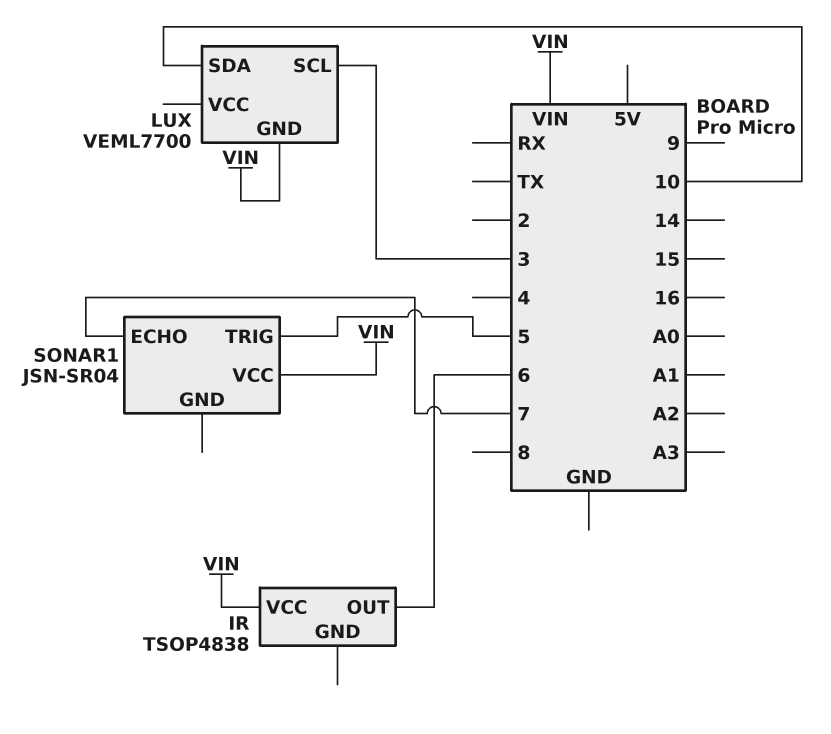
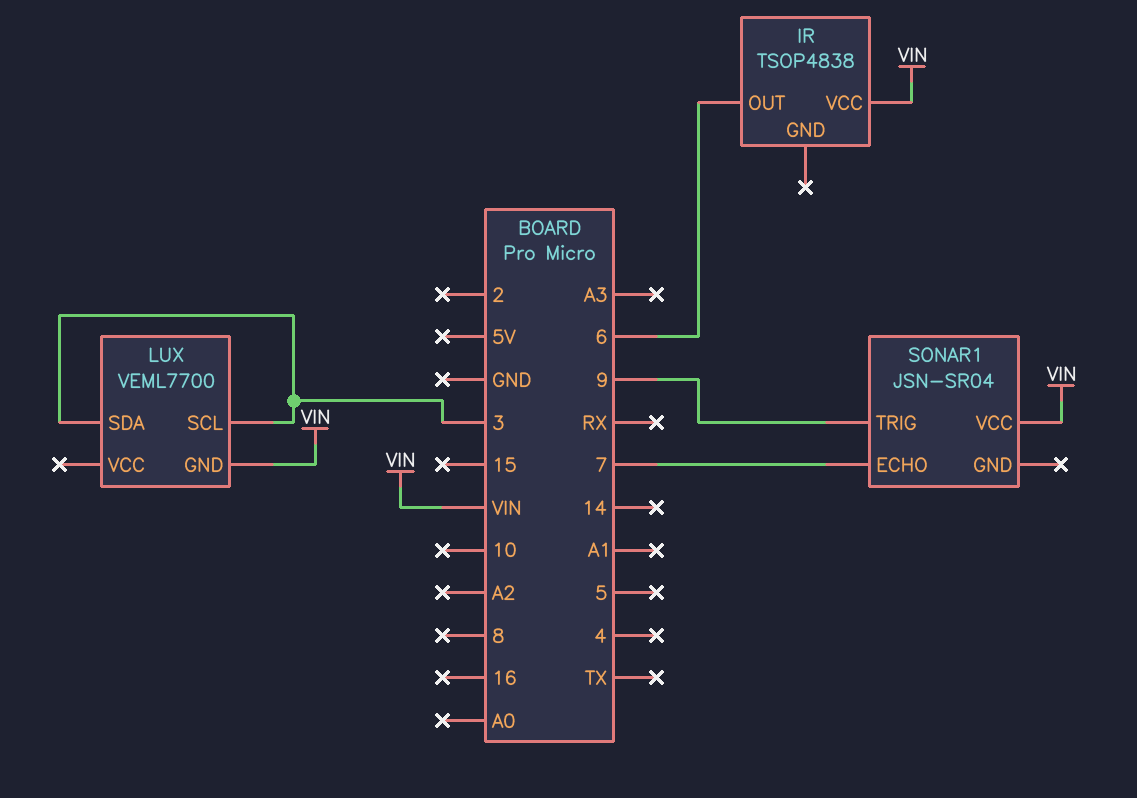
LUX pin SDA: 10 -> 3
SONAR1 pin TRIG: 5 -> 9

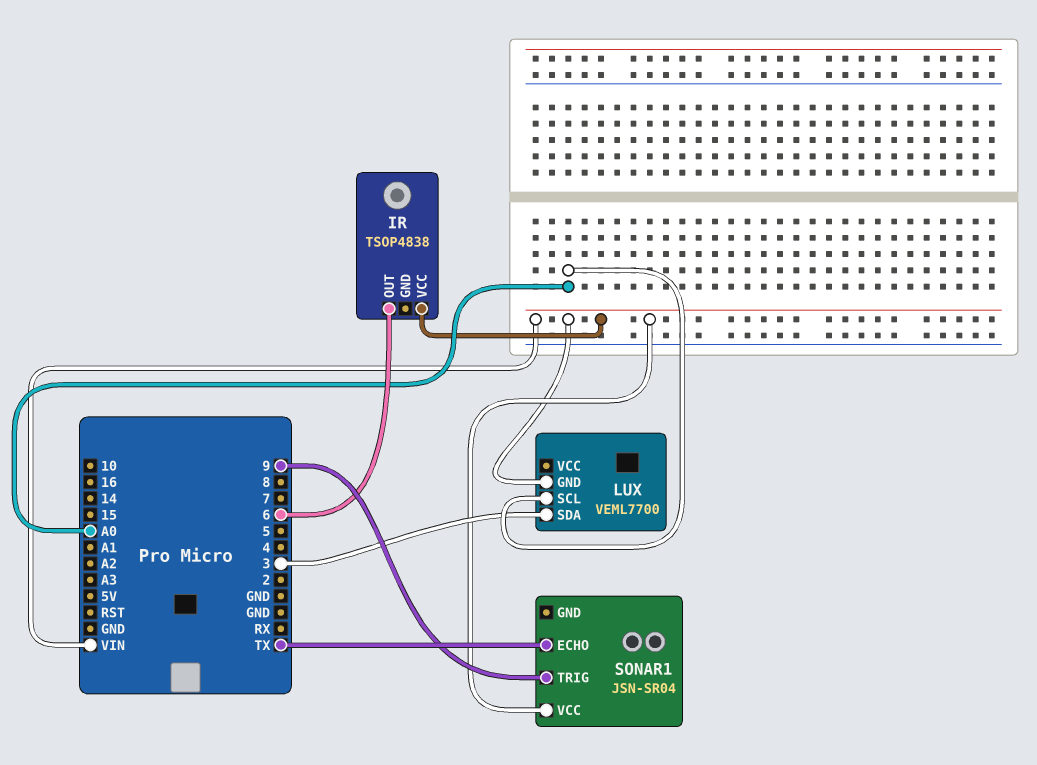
LUX pin SCL: 3 -> A0
SONAR1 pin ECHO: 7 -> TX

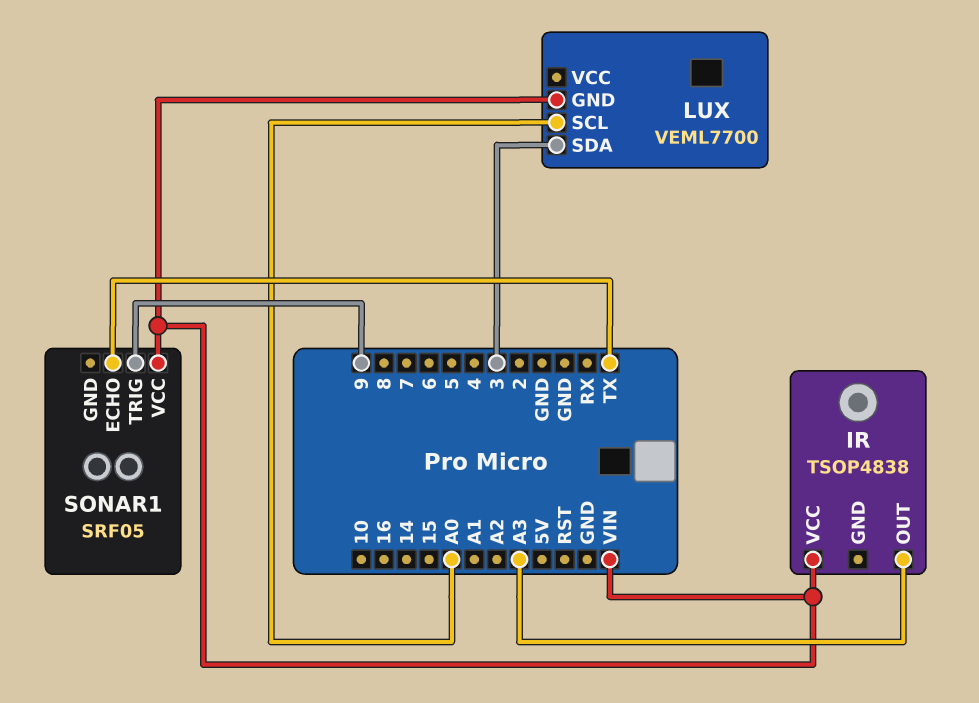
IR pin OUT: 6 -> A3
SONAR1: JSN-SR04 -> SRF05

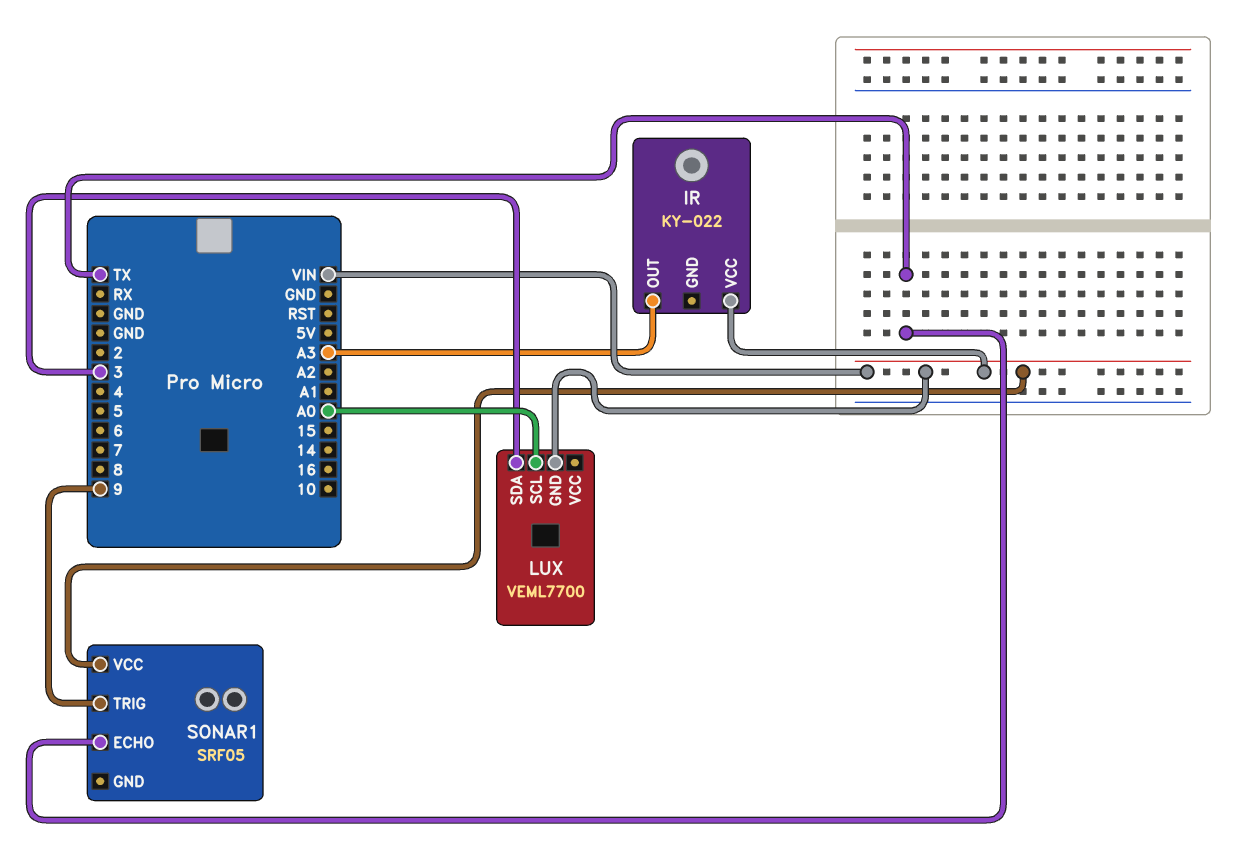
IR: TSOP4838 -> KY-022

